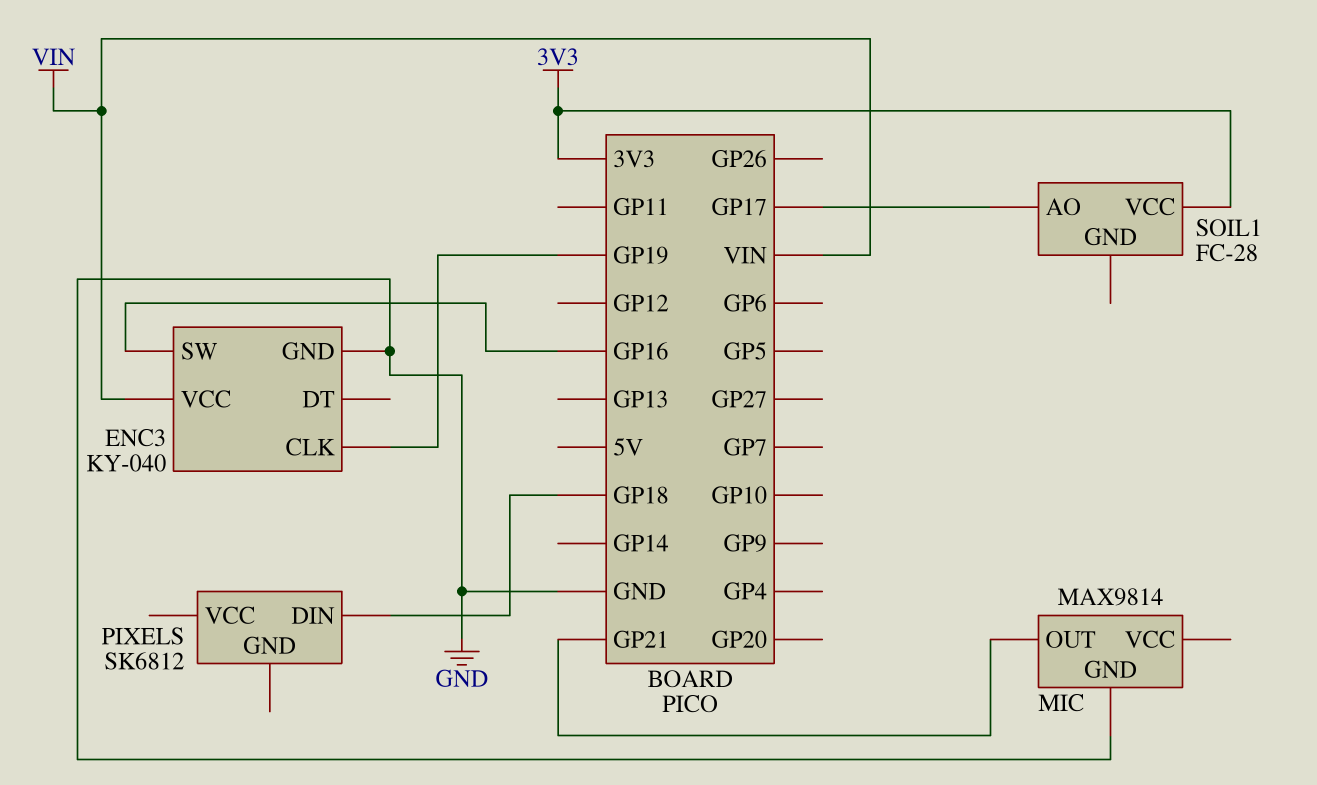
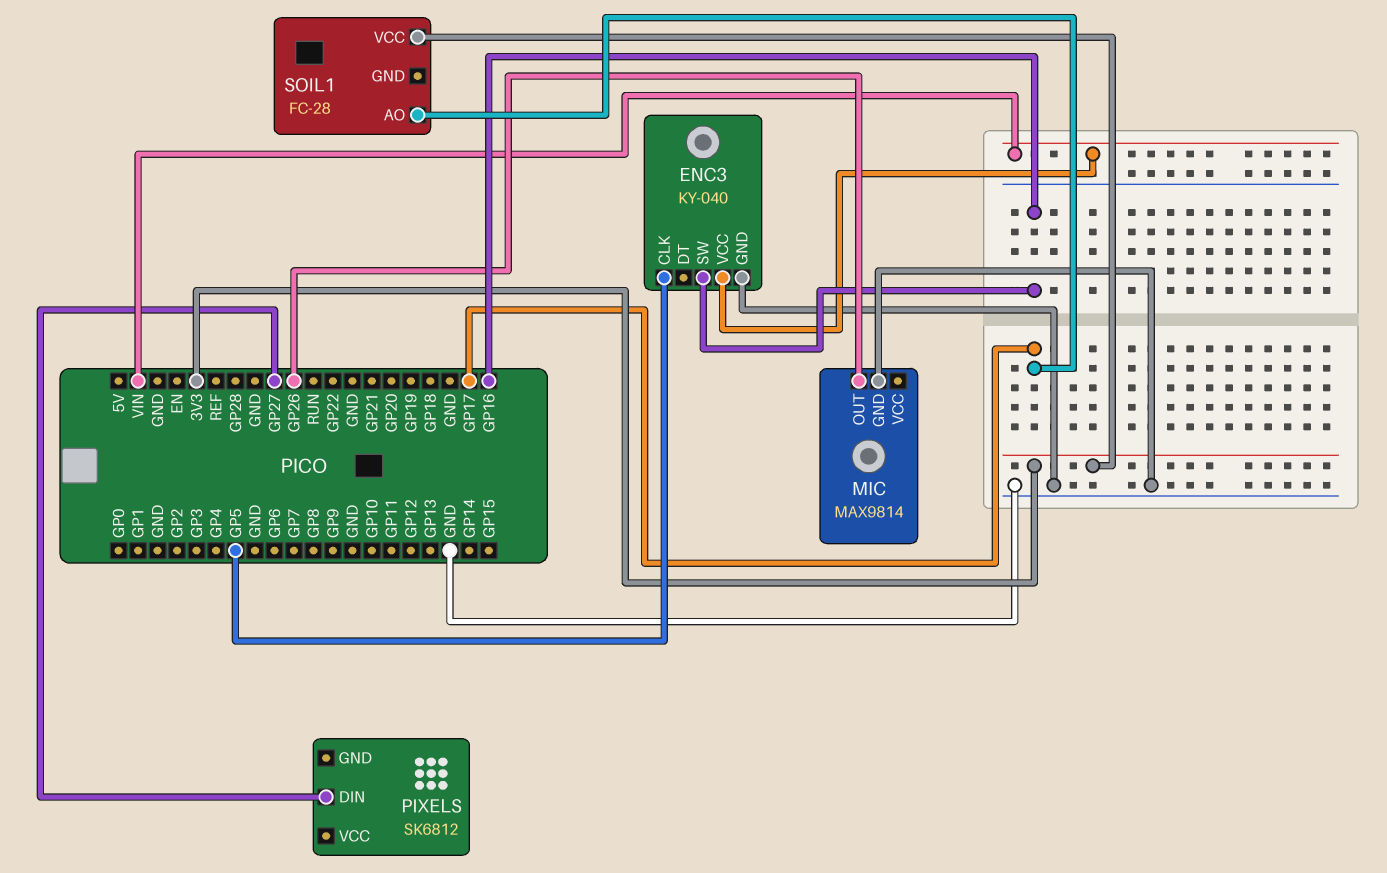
ENC3 pin CLK: GP19 -> GP5
MIC pin OUT: GP21 -> GP26
PIXELS pin DIN: GP18 -> GP27

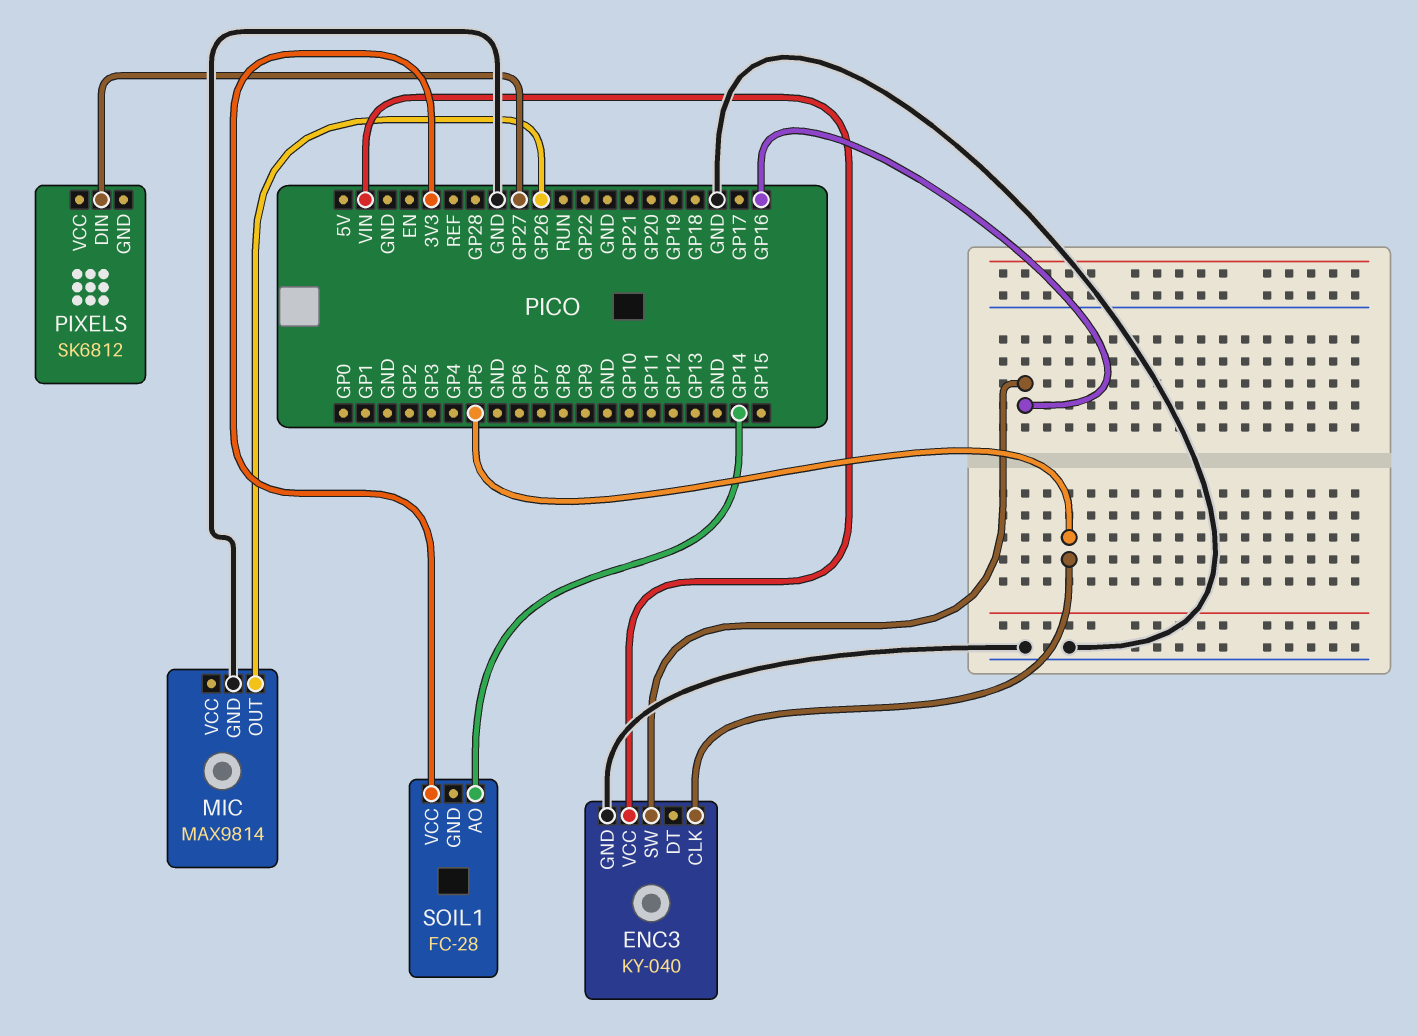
SOIL1 pin AO: GP17 -> GP14

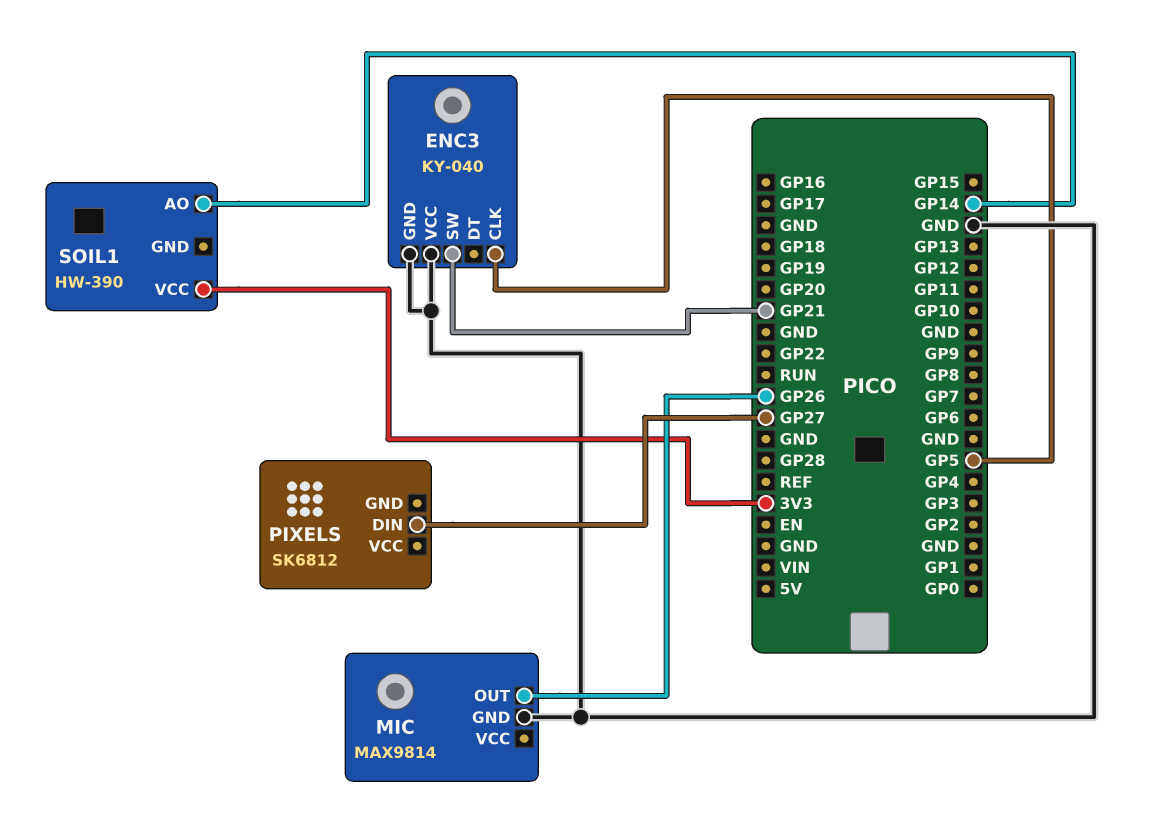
ENC3 pin SW: GP16 -> GP21
ENC3 pin VCC: VIN -> GND
SOIL1: FC-28 -> HW-390

